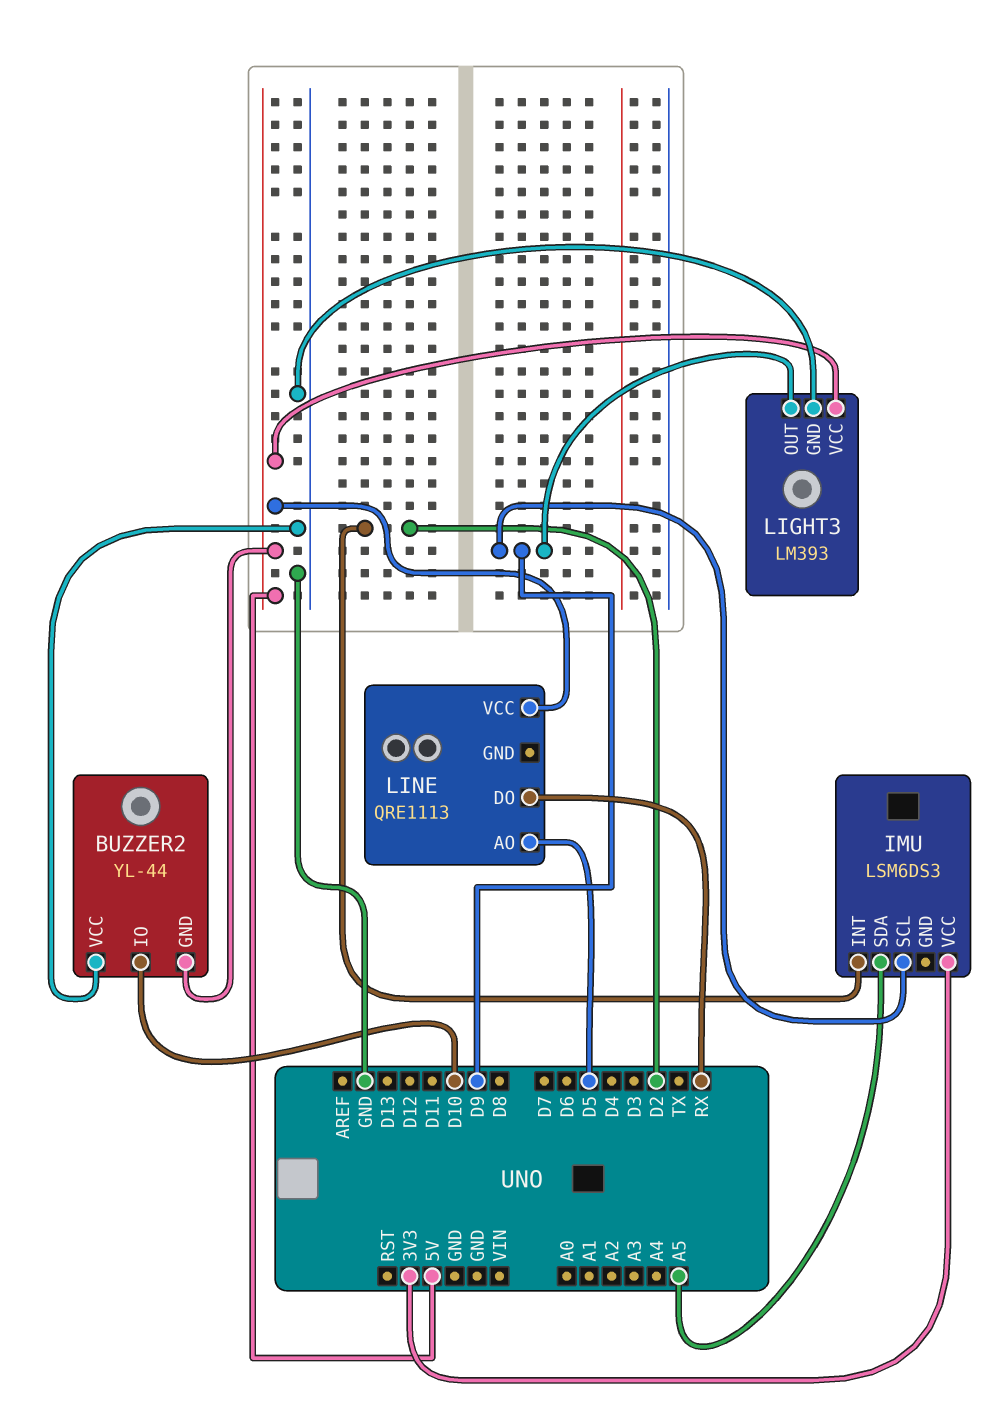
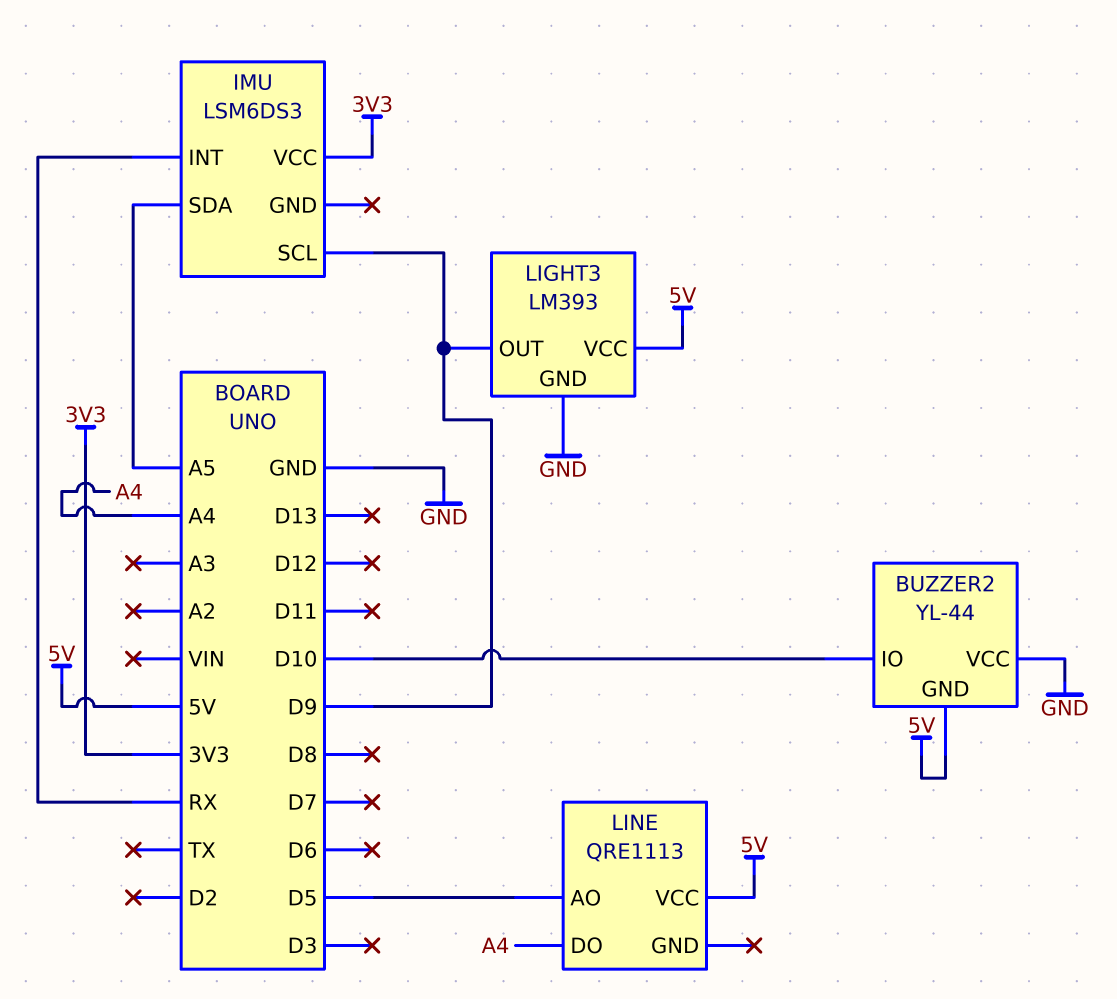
IMU pin INT: D2 -> RX
LINE pin DO: RX -> A4

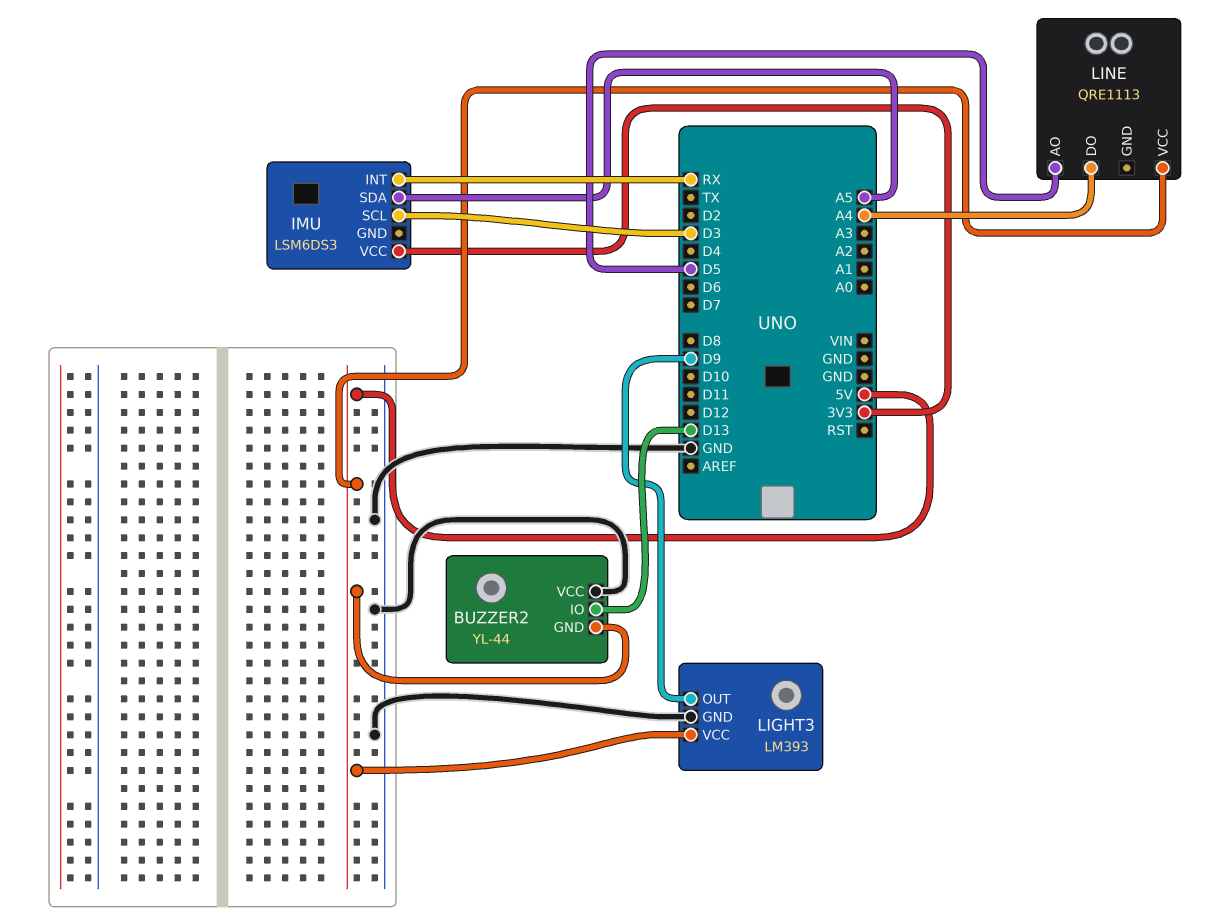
BUZZER2 pin IO: D10 -> D13
IMU pin SCL: D9 -> D3

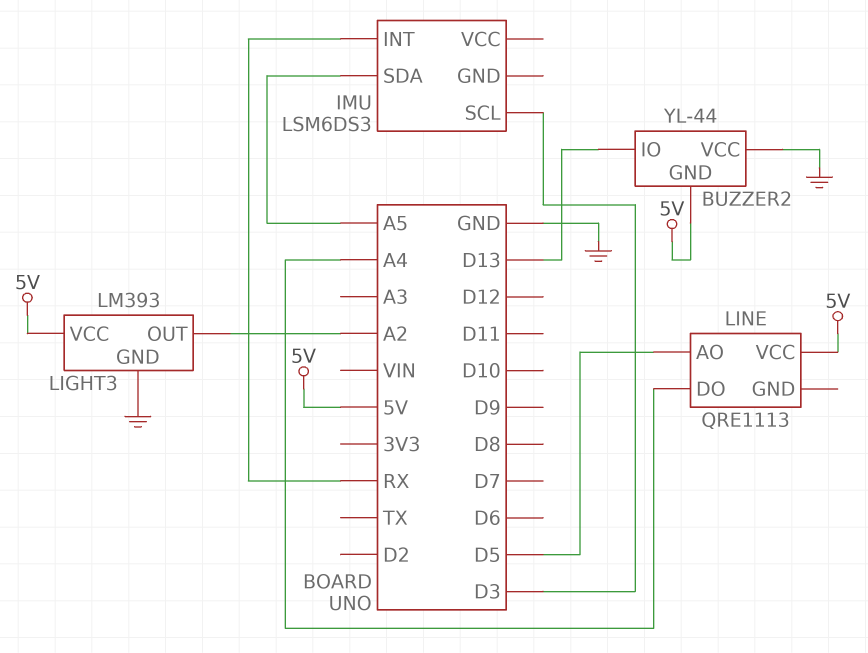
IMU pin VCC: 3V3 -> none
LIGHT3 pin OUT: D9 -> A2

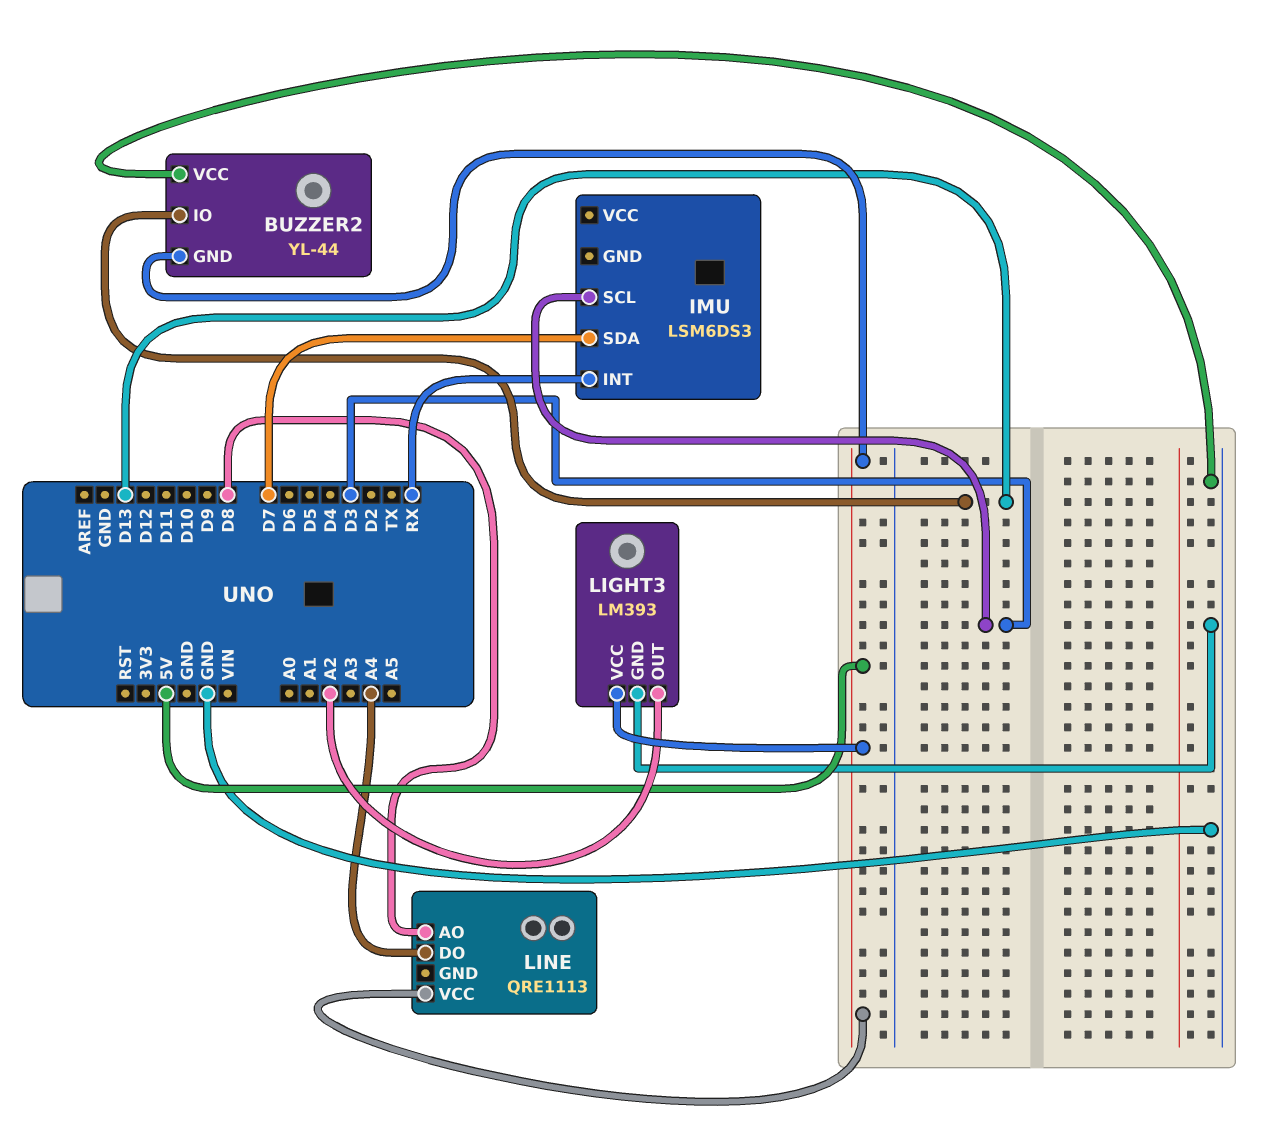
IMU pin SDA: A5 -> D7
LINE pin AO: D5 -> D8

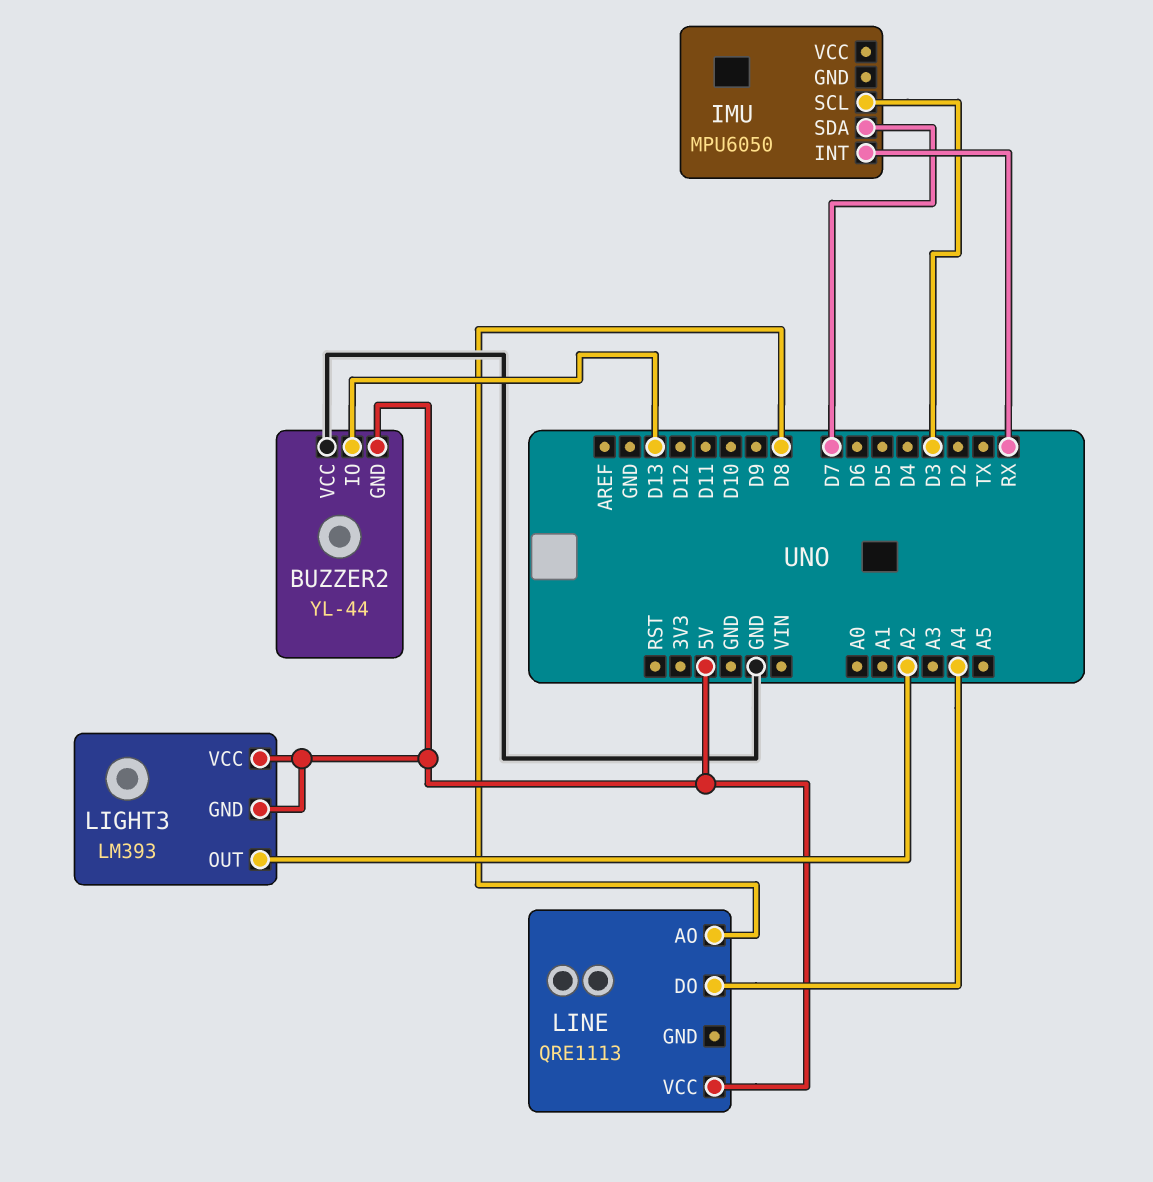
IMU: LSM6DS3 -> MPU6050
LIGHT3 pin GND: GND -> 5V

